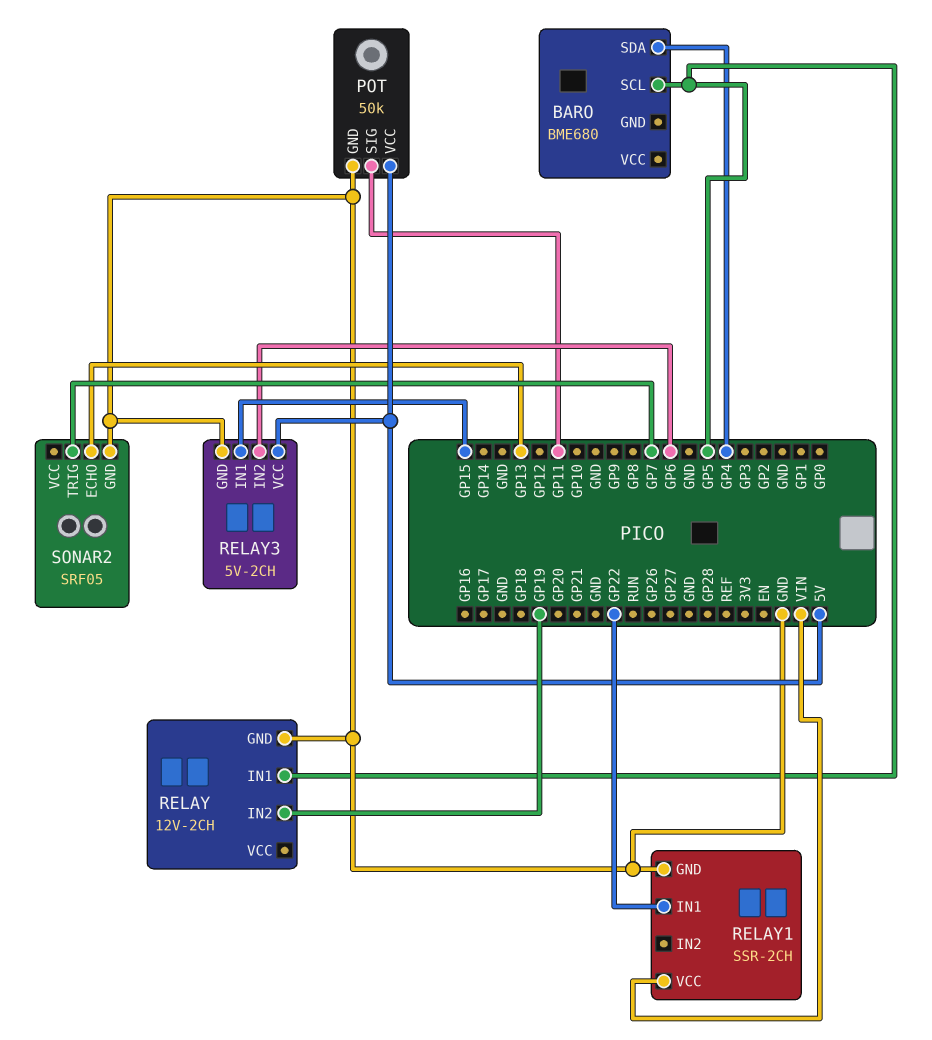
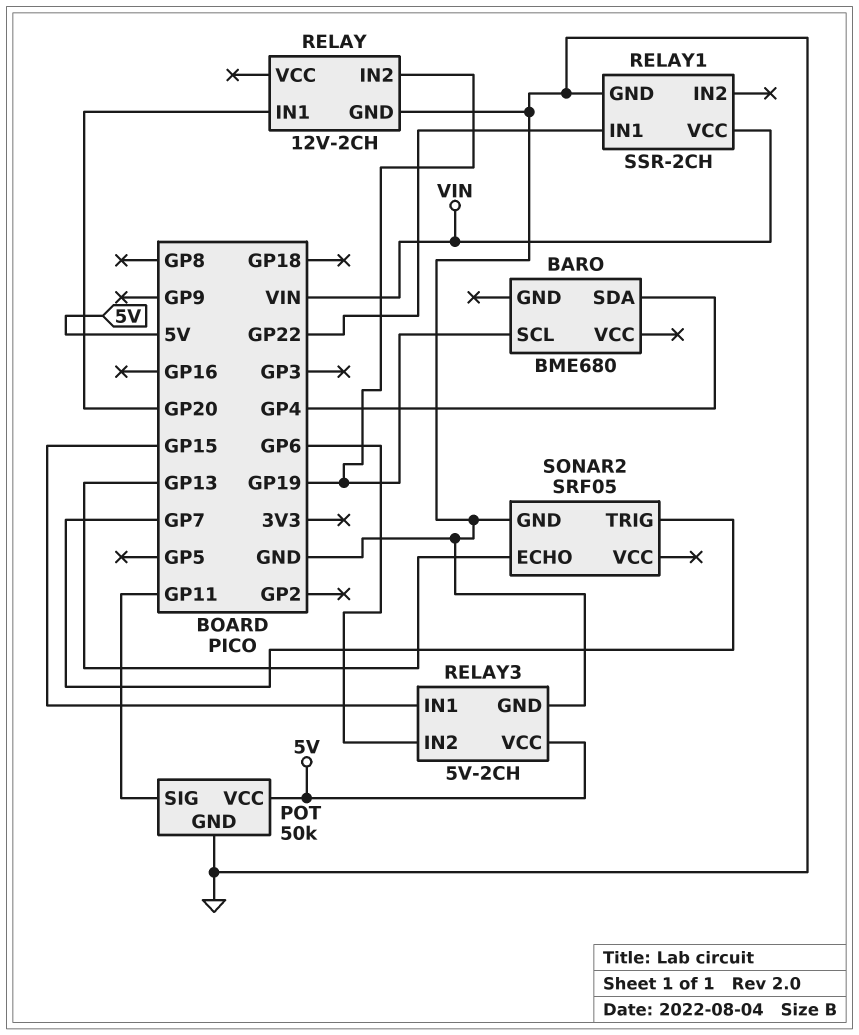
BARO pin SCL: GP5 -> GP19
RELAY pin IN1: GP5 -> GP20

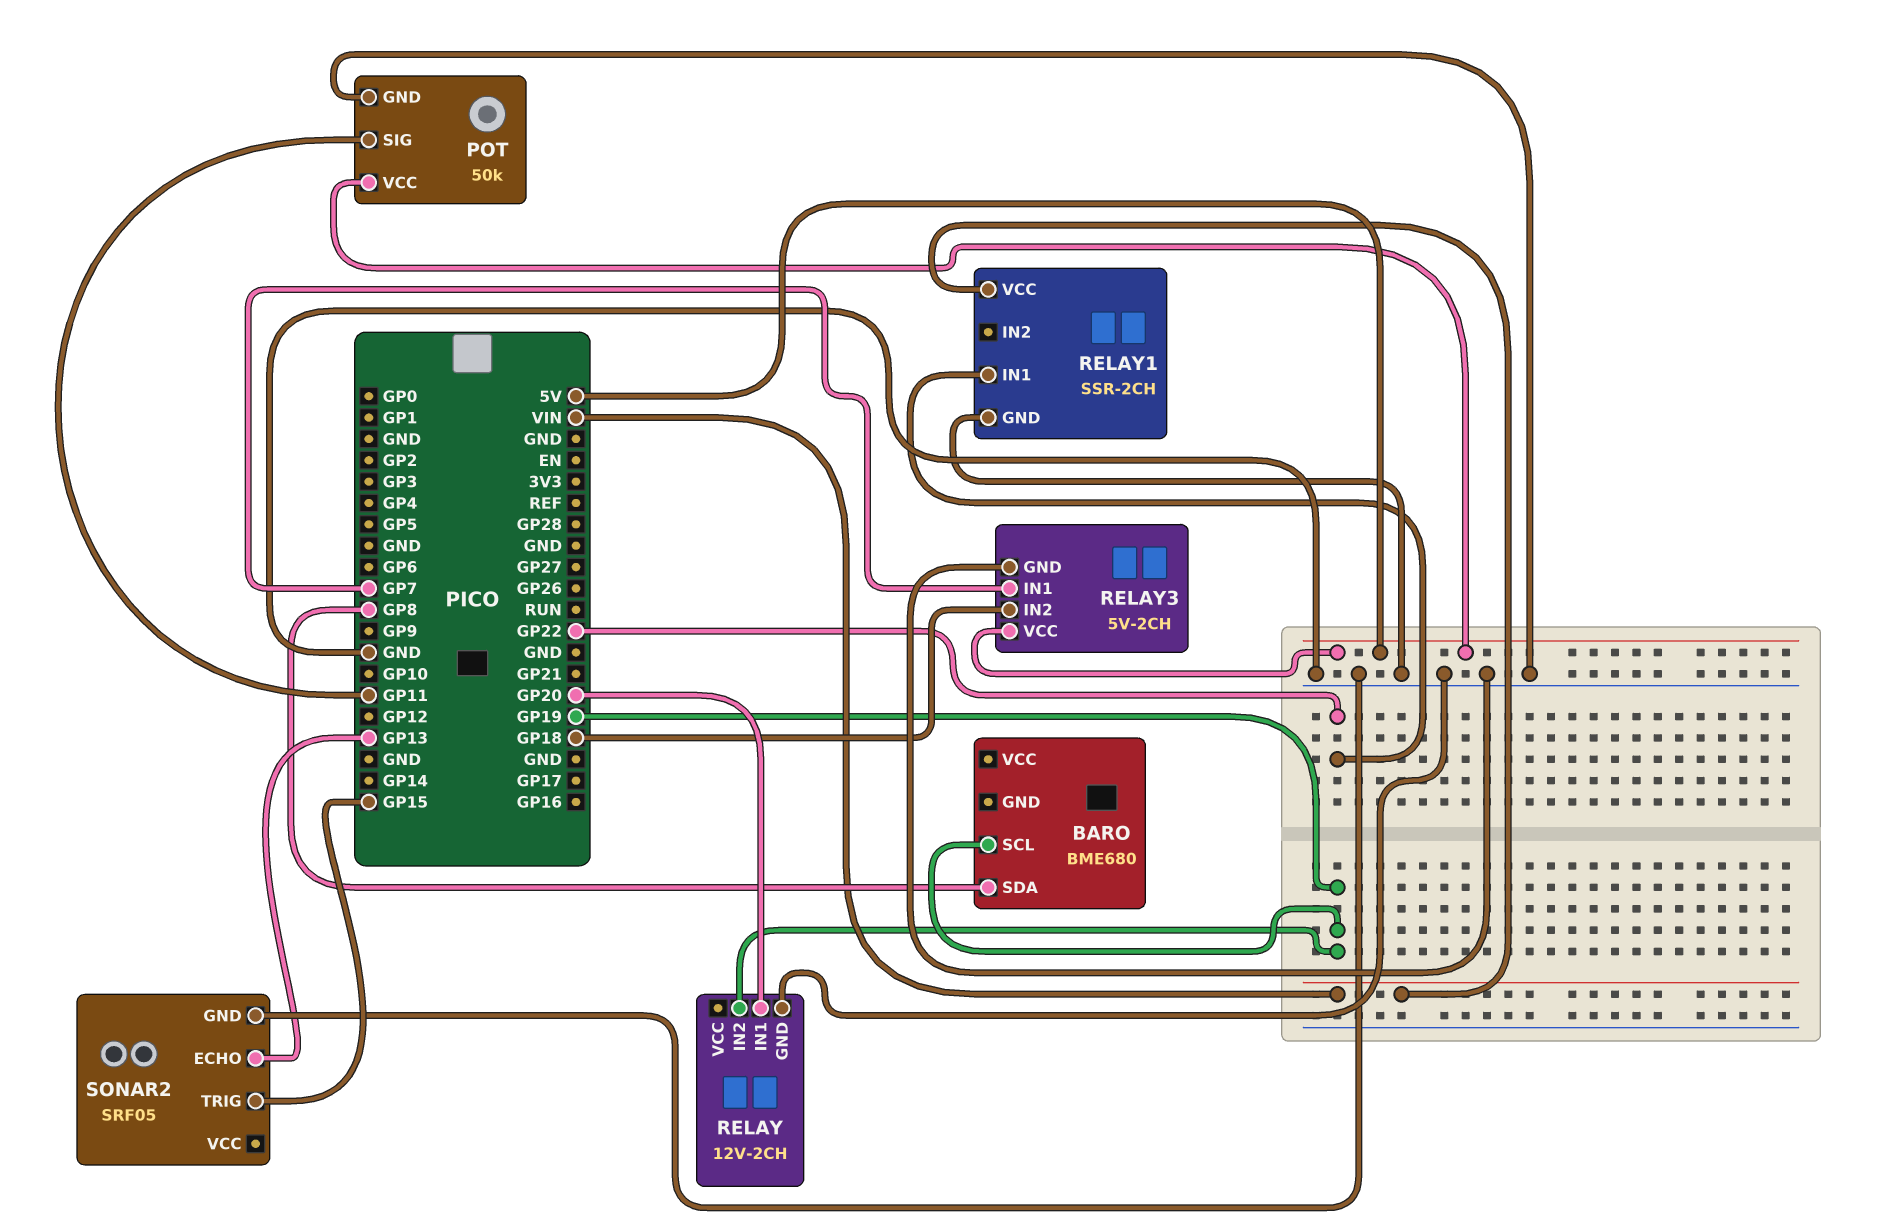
BARO pin SDA: GP4 -> GP8
RELAY3 pin IN1: GP15 -> GP7
RELAY3 pin IN2: GP6 -> GP18
SONAR2 pin TRIG: GP7 -> GP15

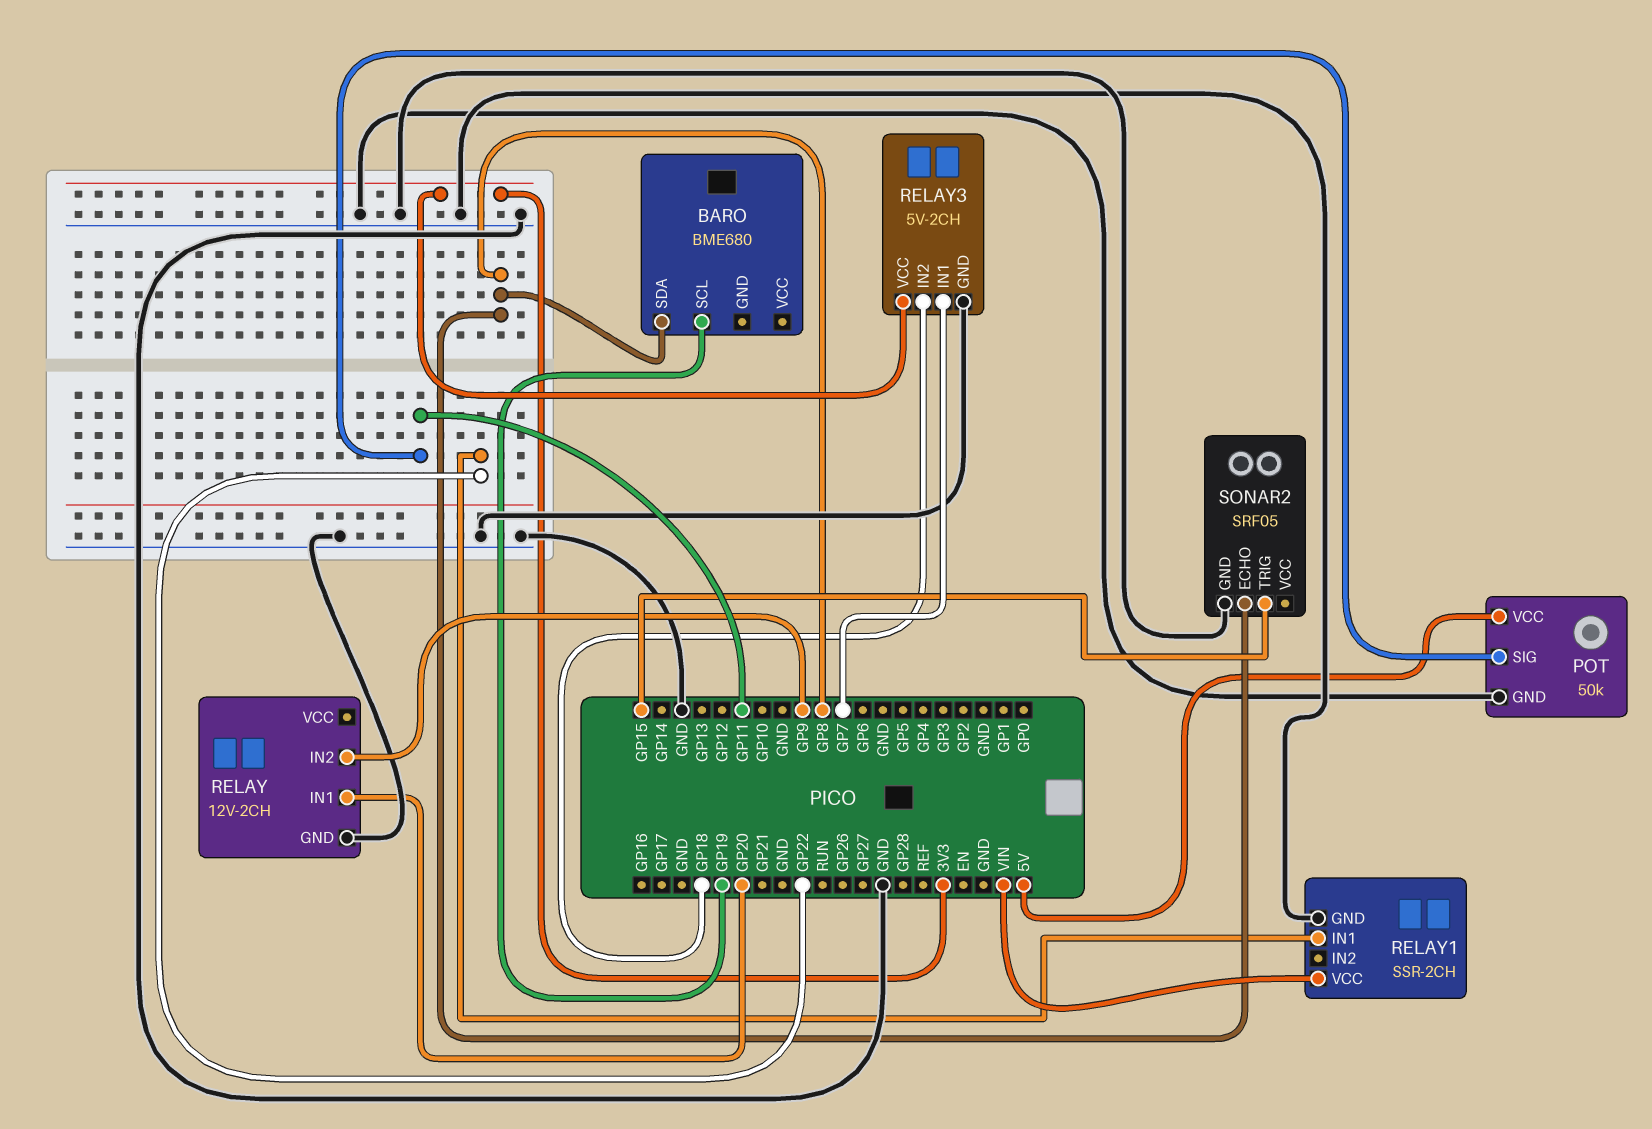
RELAY pin IN2: GP19 -> GP9
RELAY3 pin VCC: 5V -> 3V3
SONAR2 pin ECHO: GP13 -> GP8

